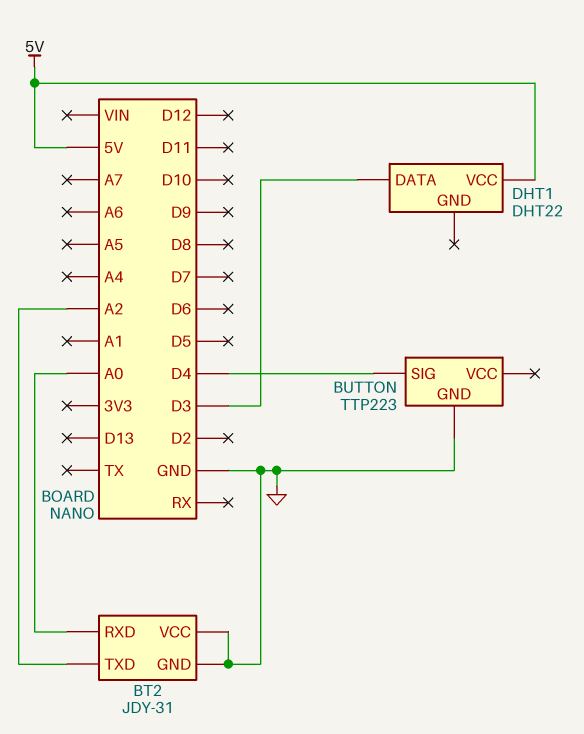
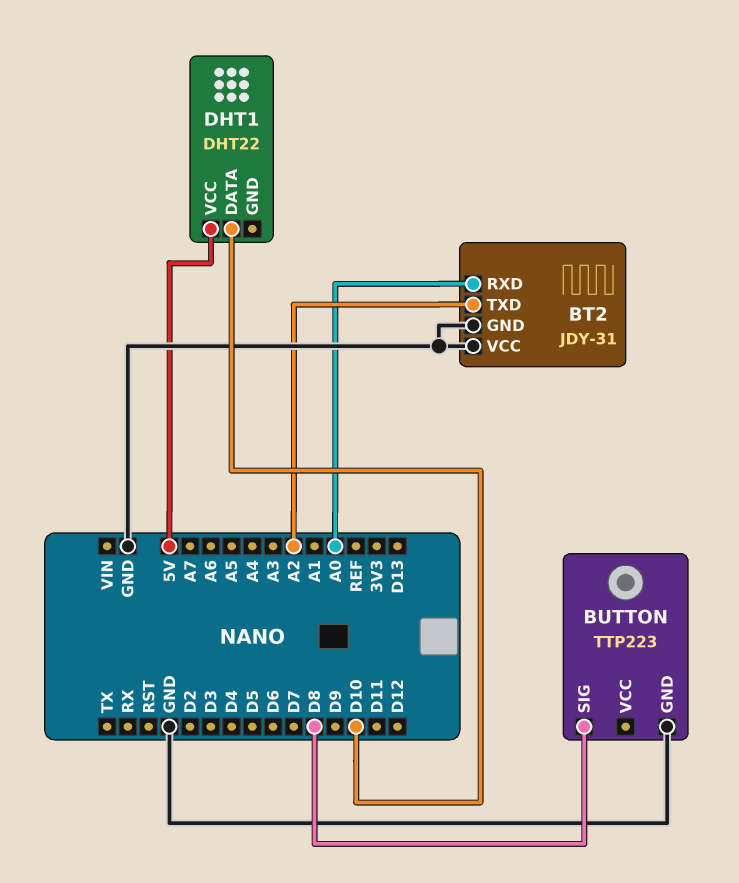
BUTTON pin SIG: D4 -> D8
DHT1 pin DATA: D3 -> D10

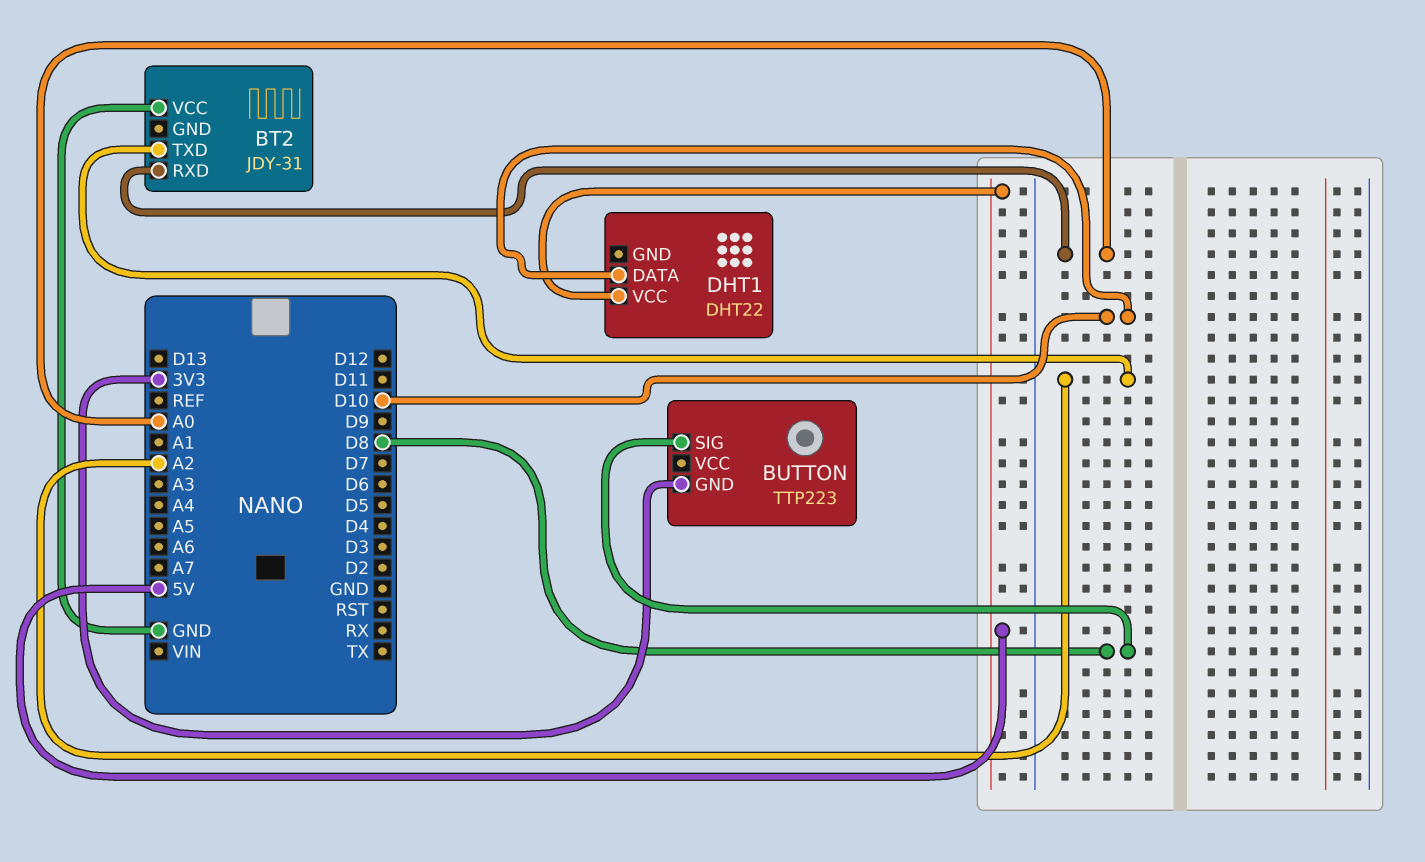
BT2 pin GND: GND -> none
BUTTON pin GND: GND -> 3V3

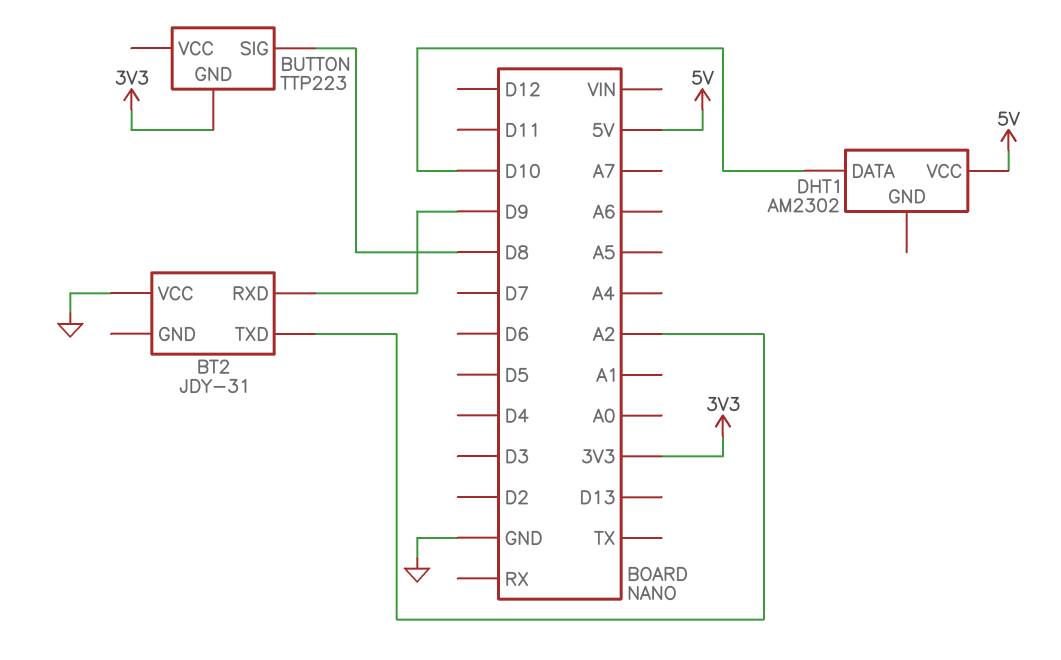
BT2 pin RXD: A0 -> D9
DHT1: DHT22 -> AM2302

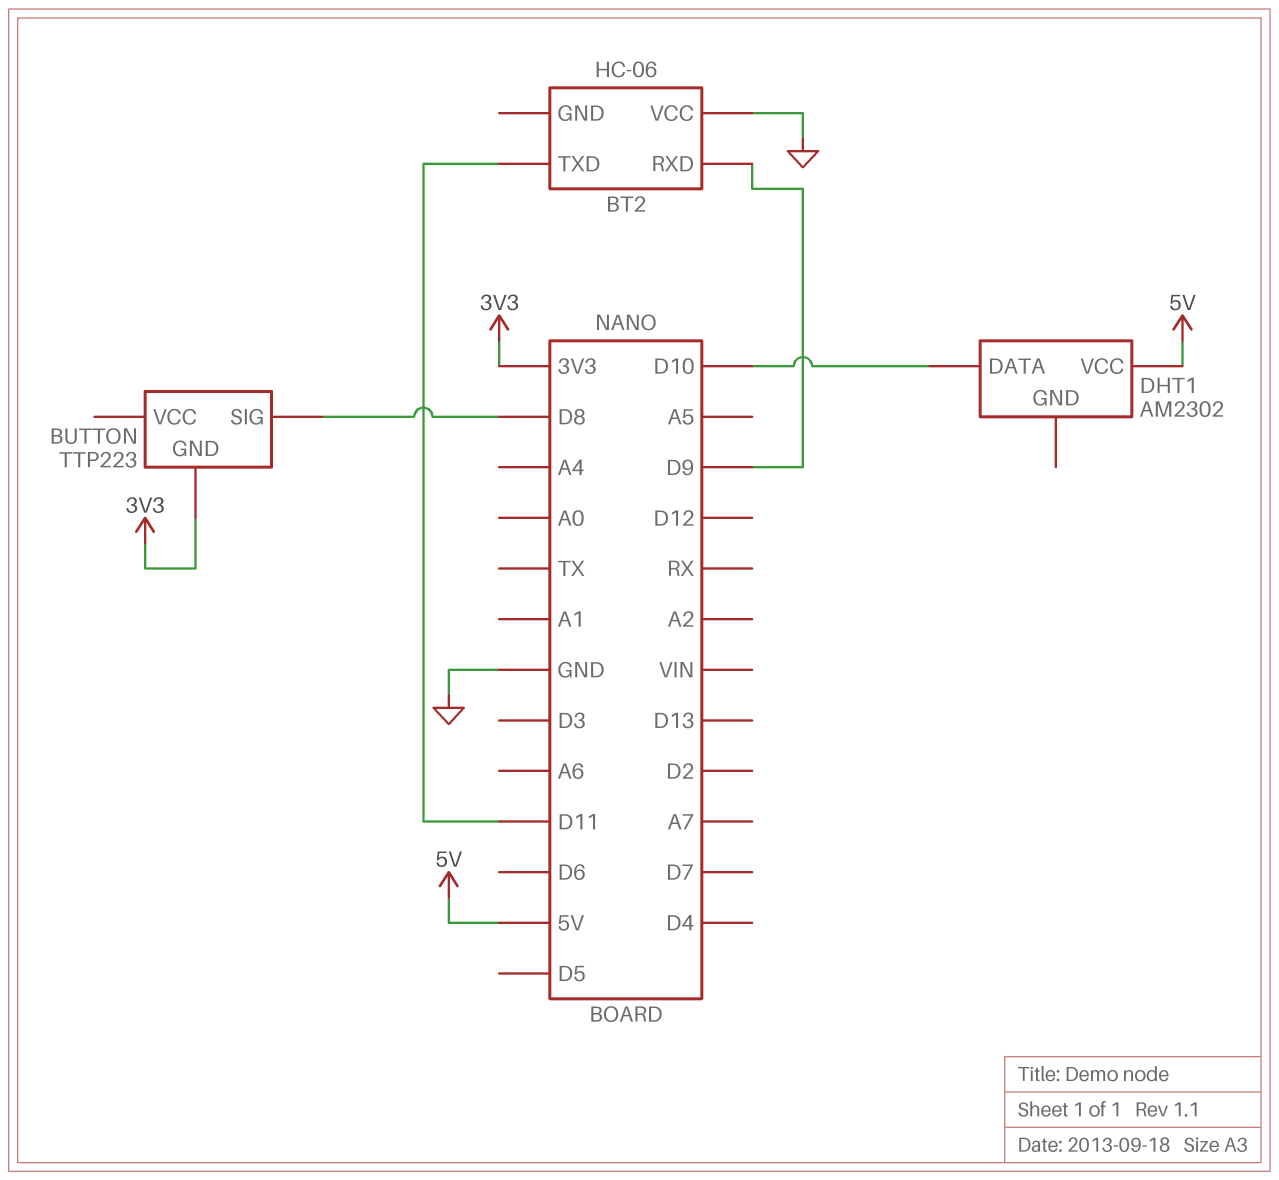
BT2: JDY-31 -> HC-06
BT2 pin TXD: A2 -> D11

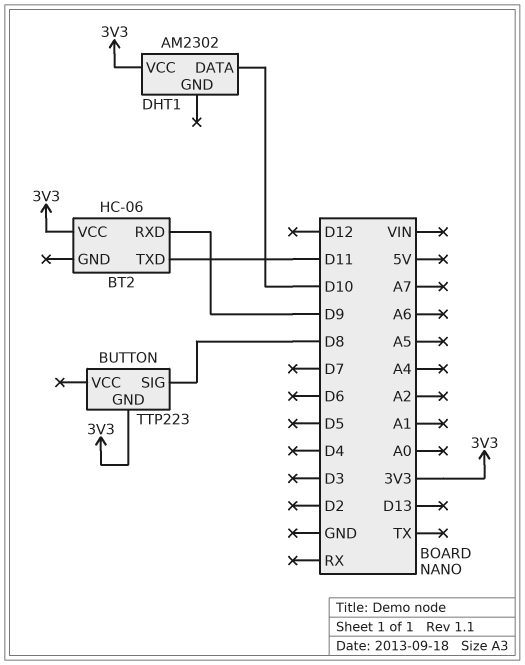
BT2 pin VCC: GND -> 3V3
DHT1 pin VCC: 5V -> 3V3

